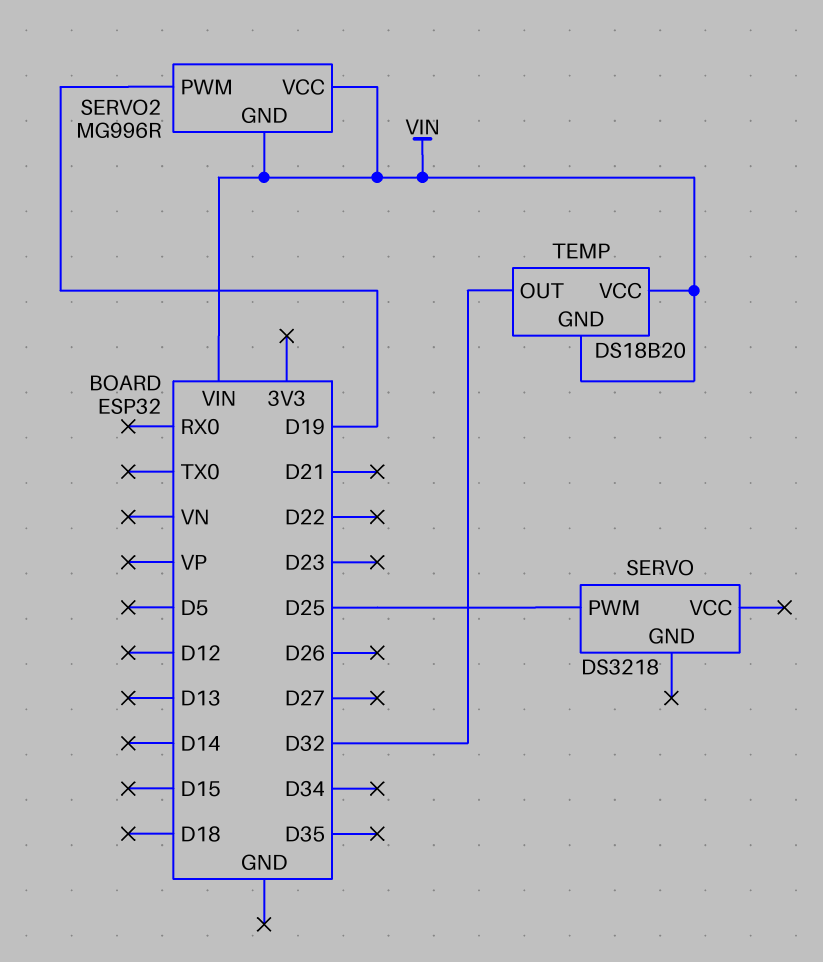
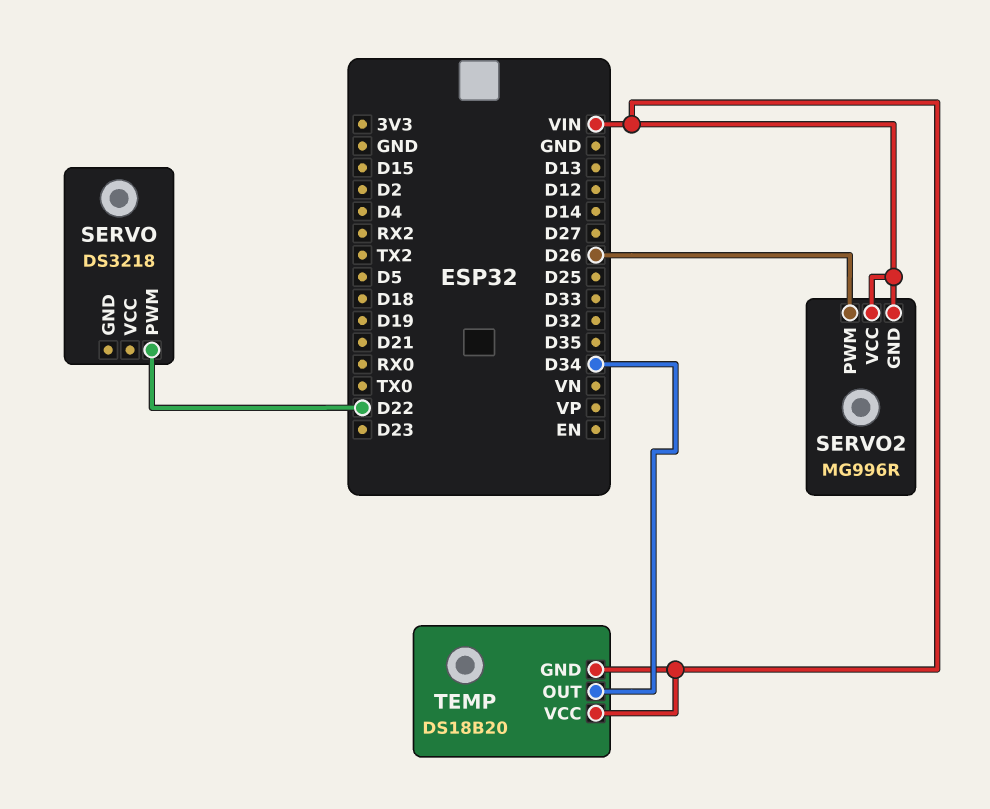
SERVO pin PWM: D25 -> D22
SERVO2 pin PWM: D19 -> D26
TEMP pin OUT: D32 -> D34

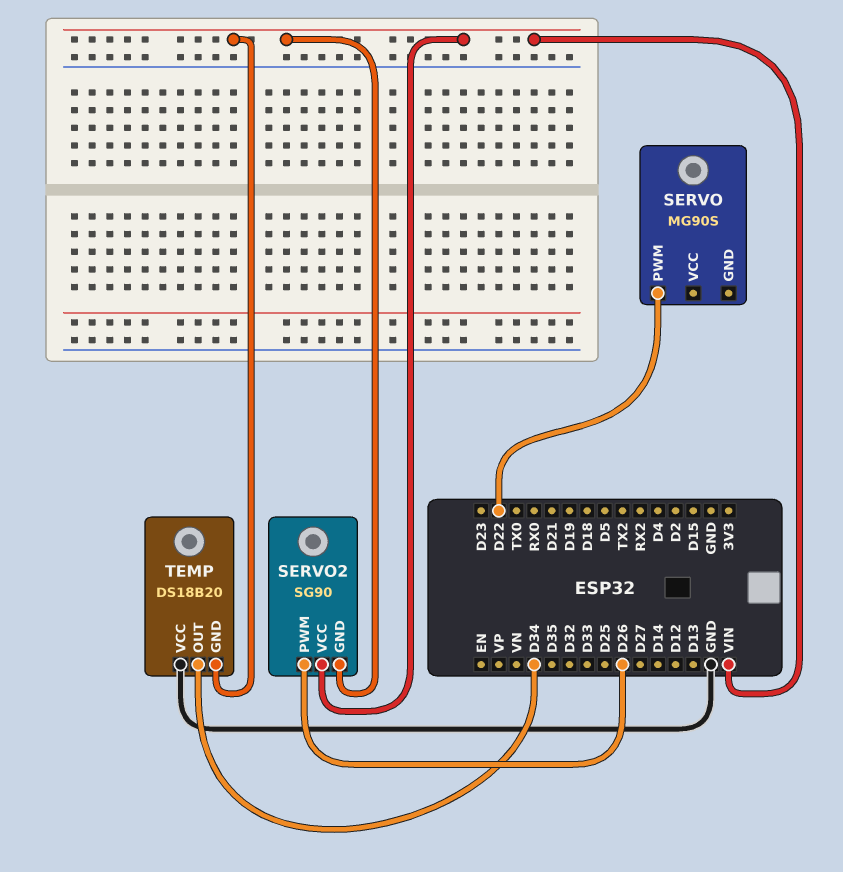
SERVO: DS3218 -> MG90S
SERVO2: MG996R -> SG90
TEMP pin VCC: VIN -> GND

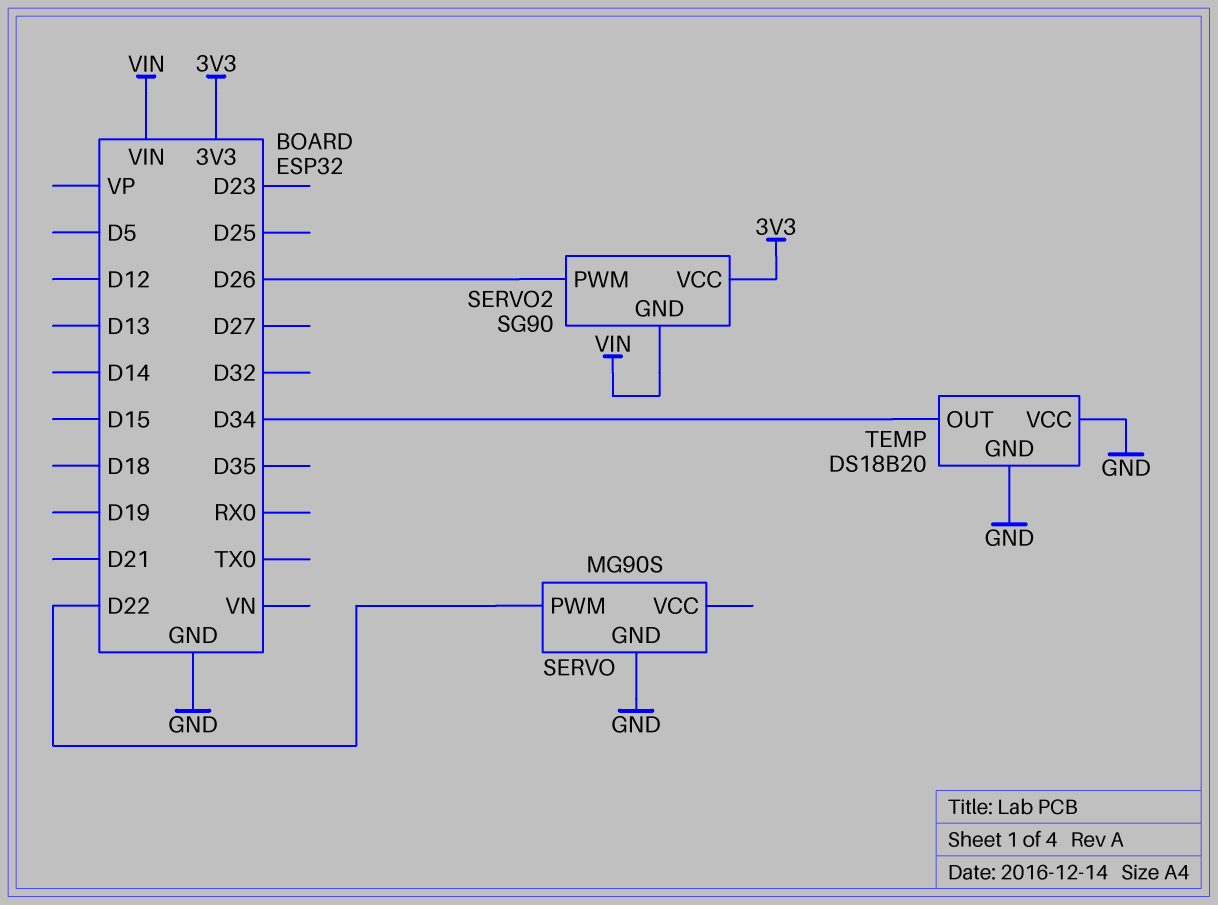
SERVO pin GND: none -> GND
SERVO2 pin VCC: VIN -> 3V3
TEMP pin GND: VIN -> GND

